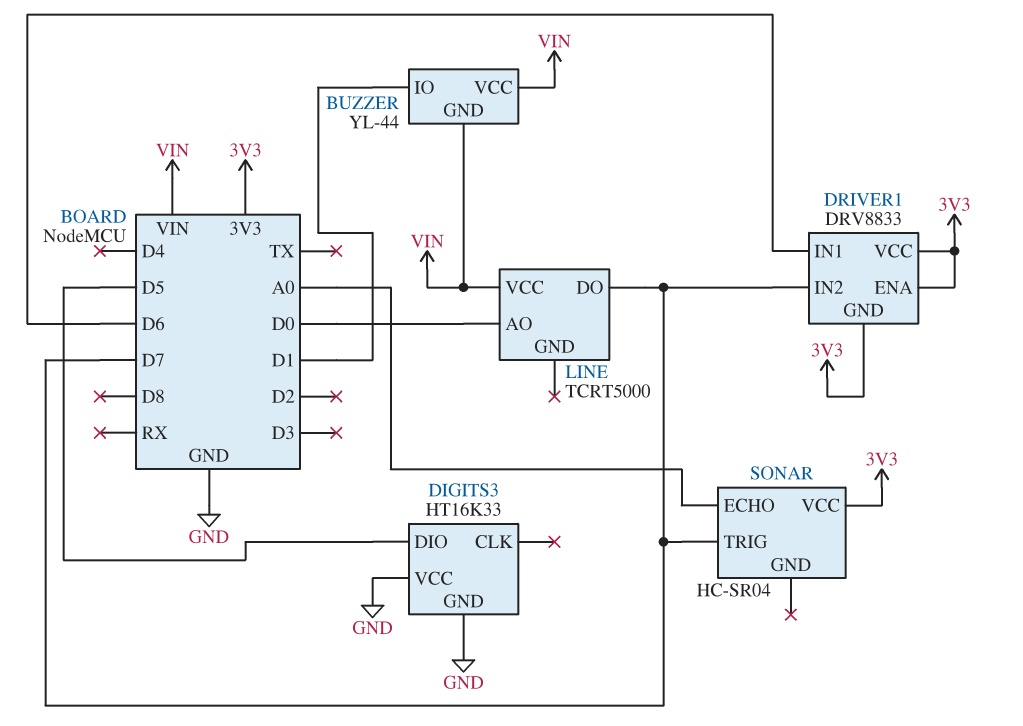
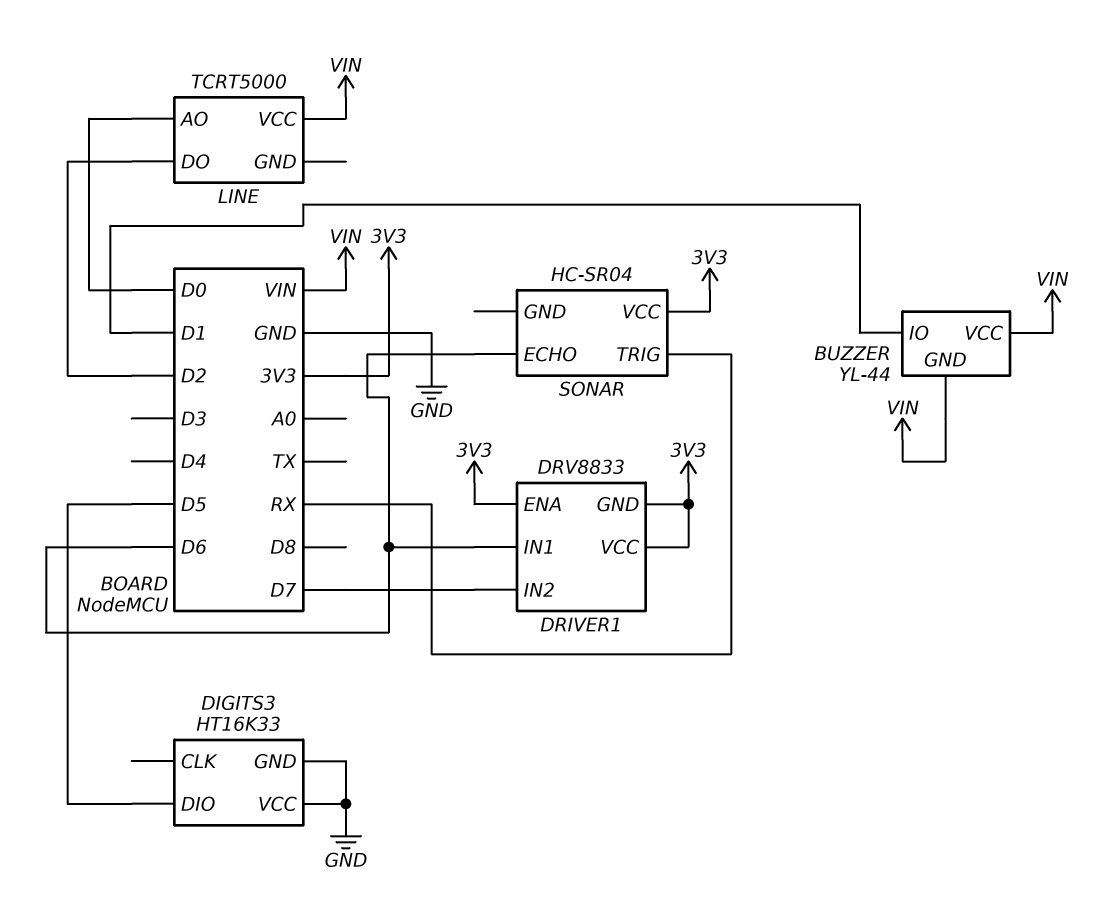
LINE pin DO: D7 -> D2
SONAR pin ECHO: A0 -> D6
SONAR pin TRIG: D7 -> RX

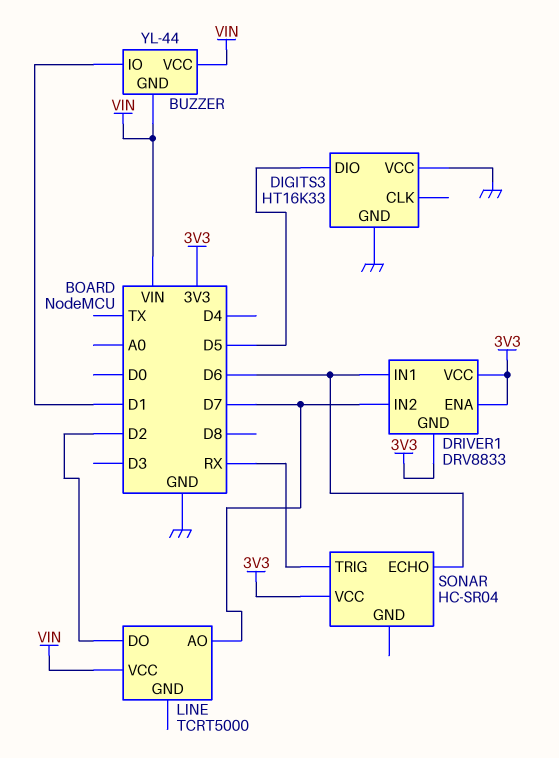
LINE pin AO: D0 -> D7

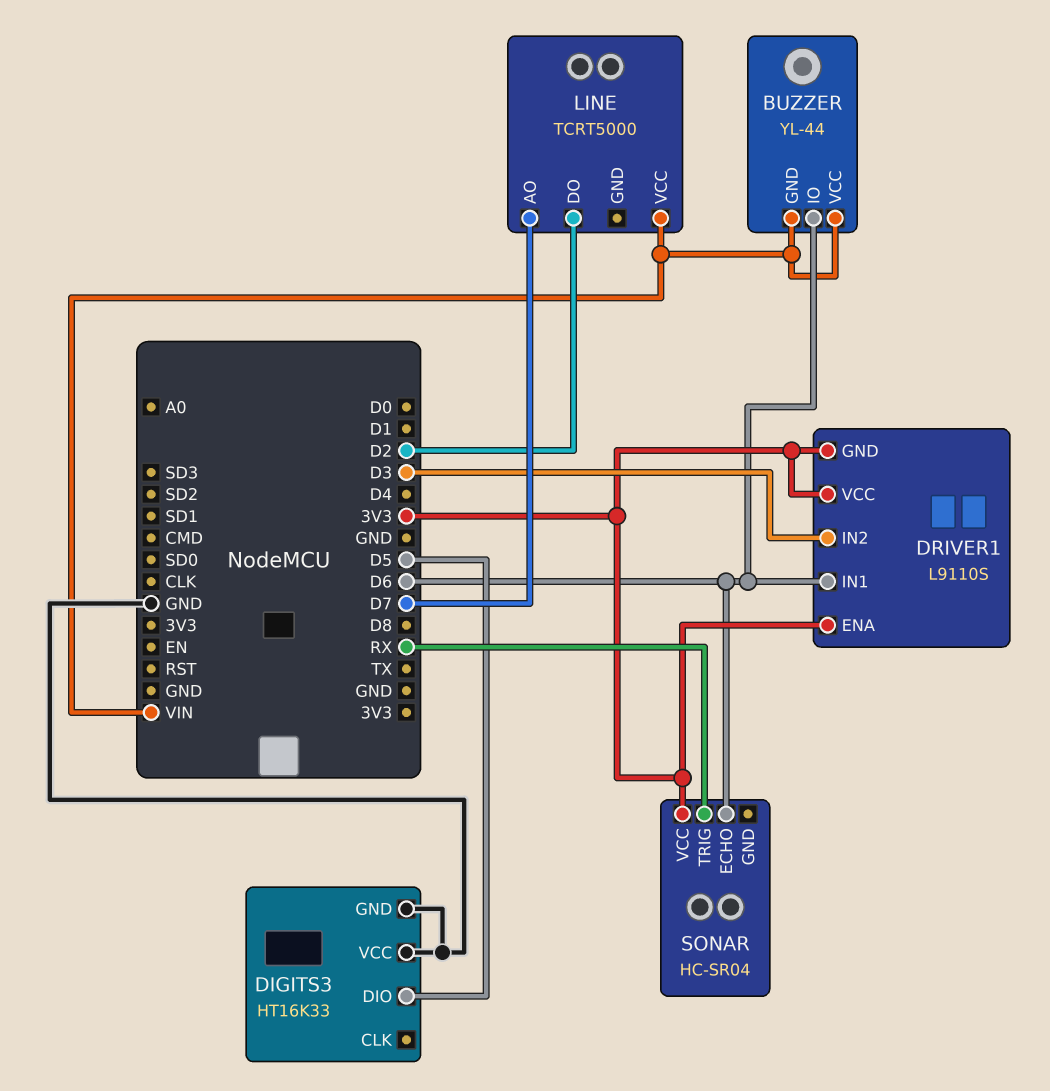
BUZZER pin IO: D1 -> D6
DRIVER1: DRV8833 -> L9110S
DRIVER1 pin IN2: D7 -> D3

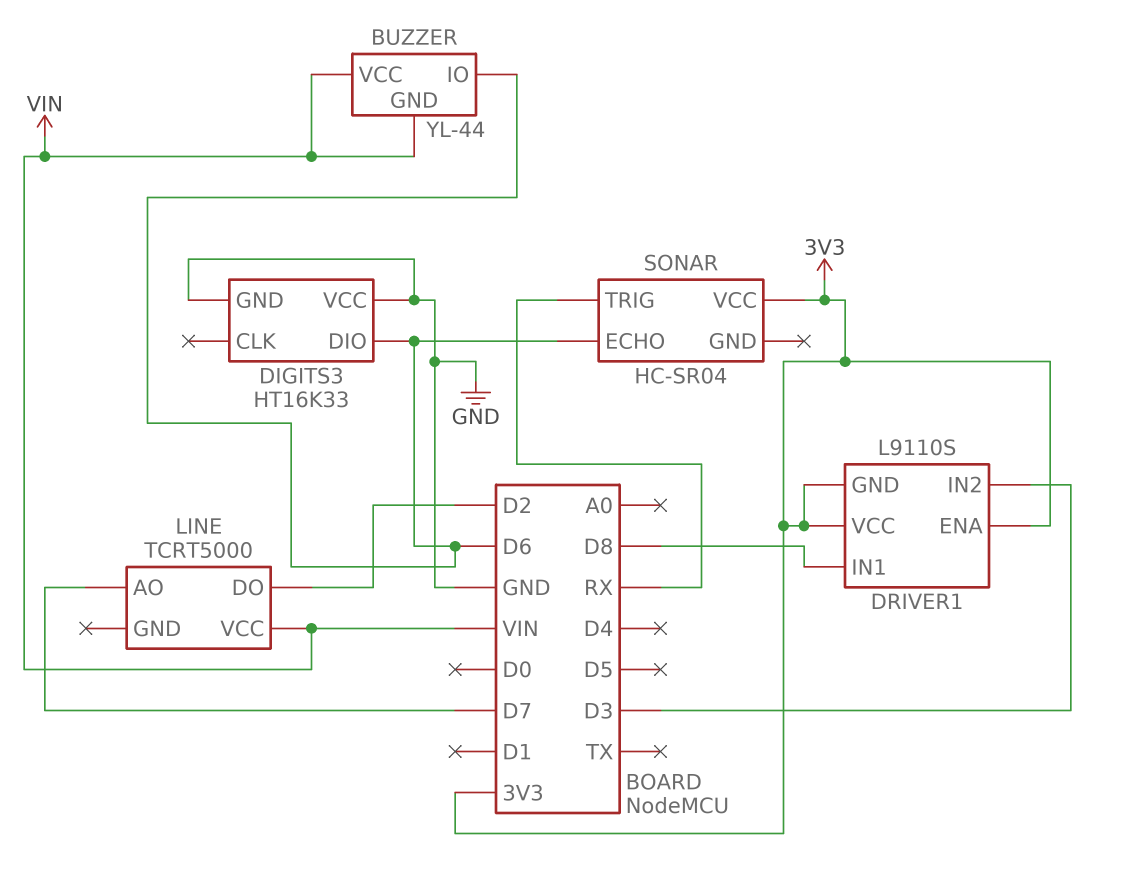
DIGITS3 pin DIO: D5 -> D6
DRIVER1 pin IN1: D6 -> D8

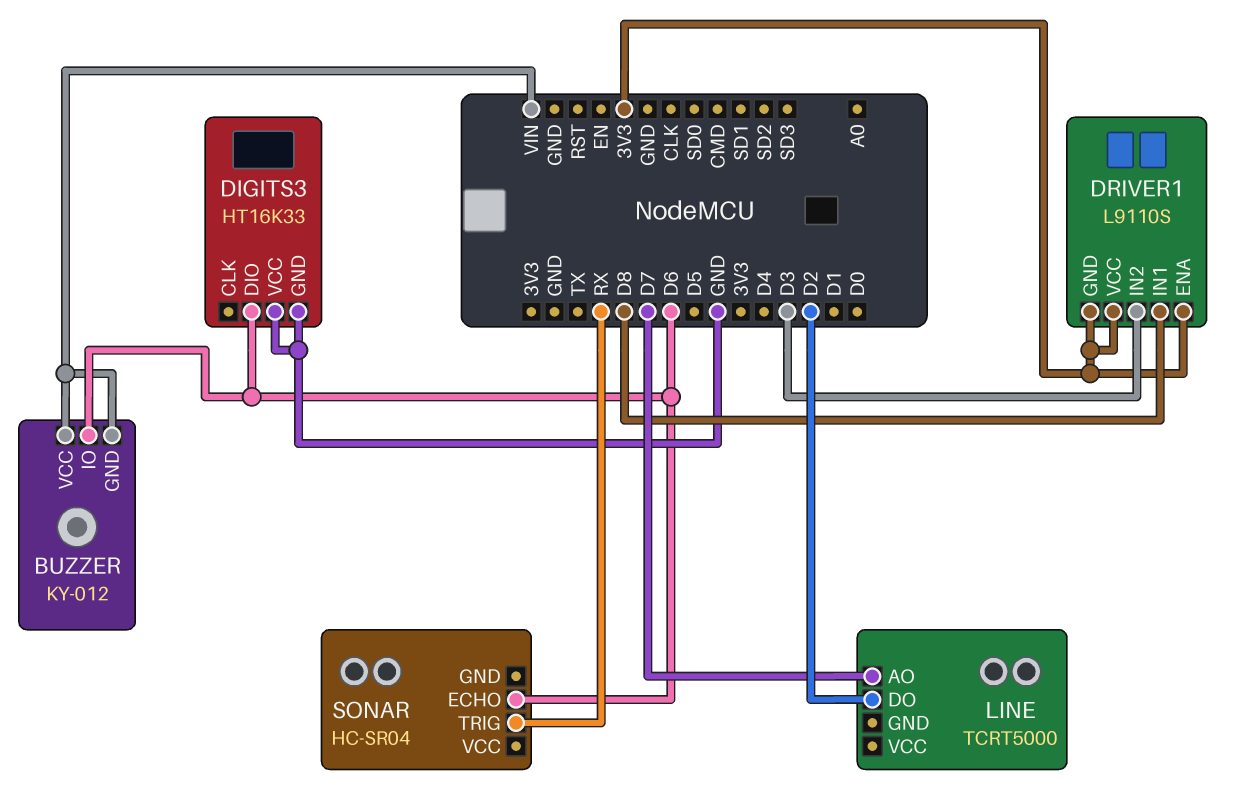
BUZZER: YL-44 -> KY-012
LINE pin VCC: VIN -> none
SONAR pin VCC: 3V3 -> none

